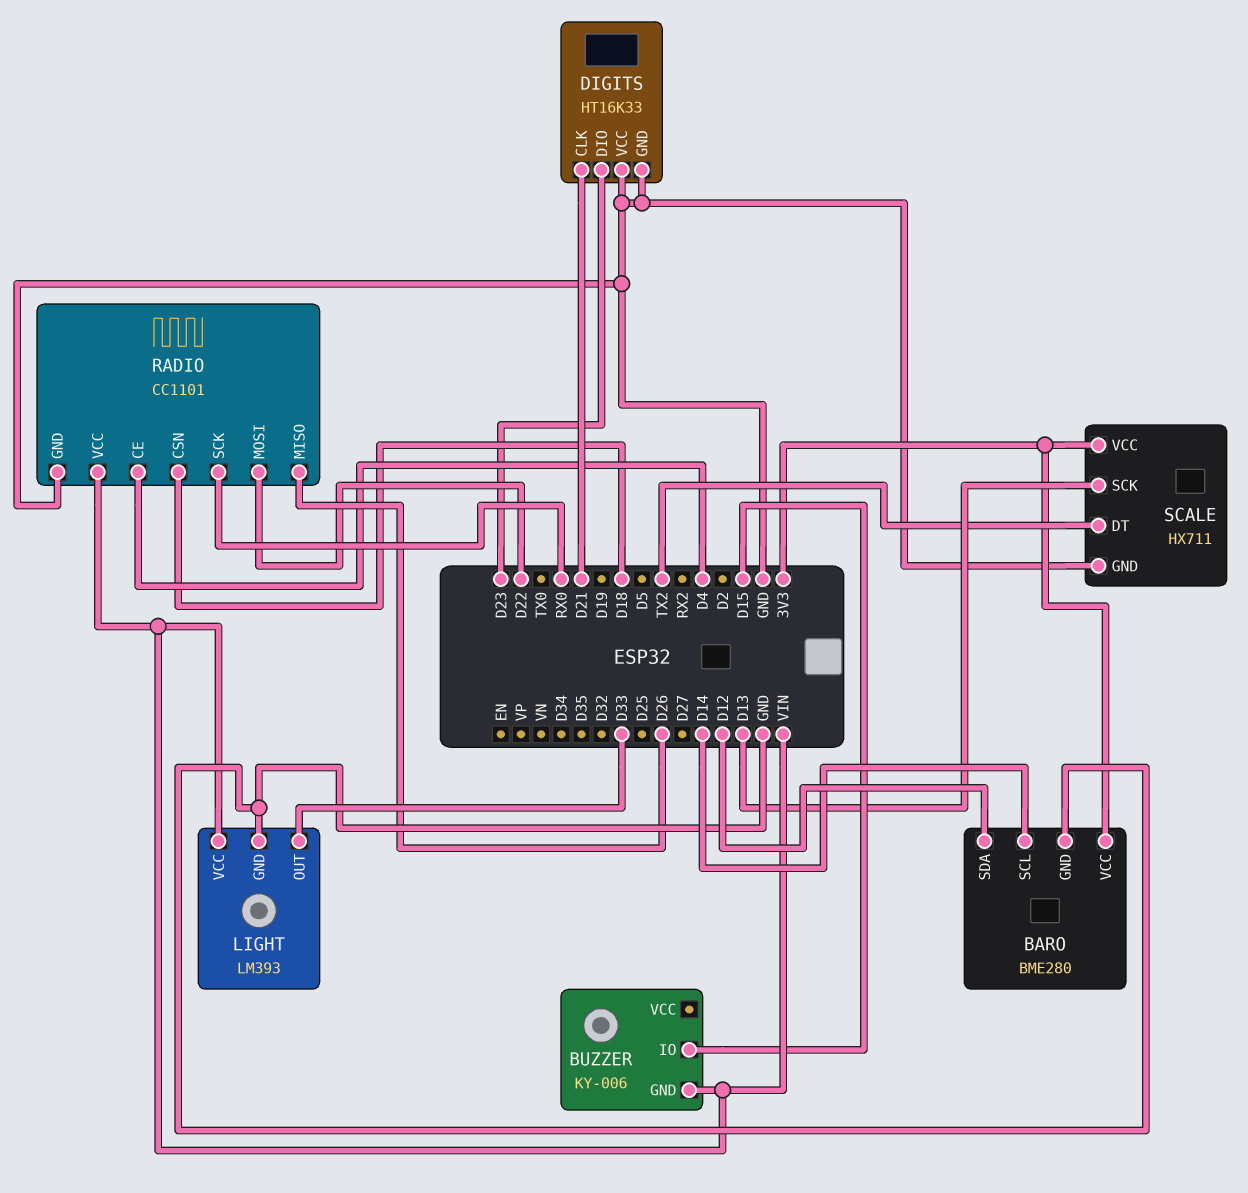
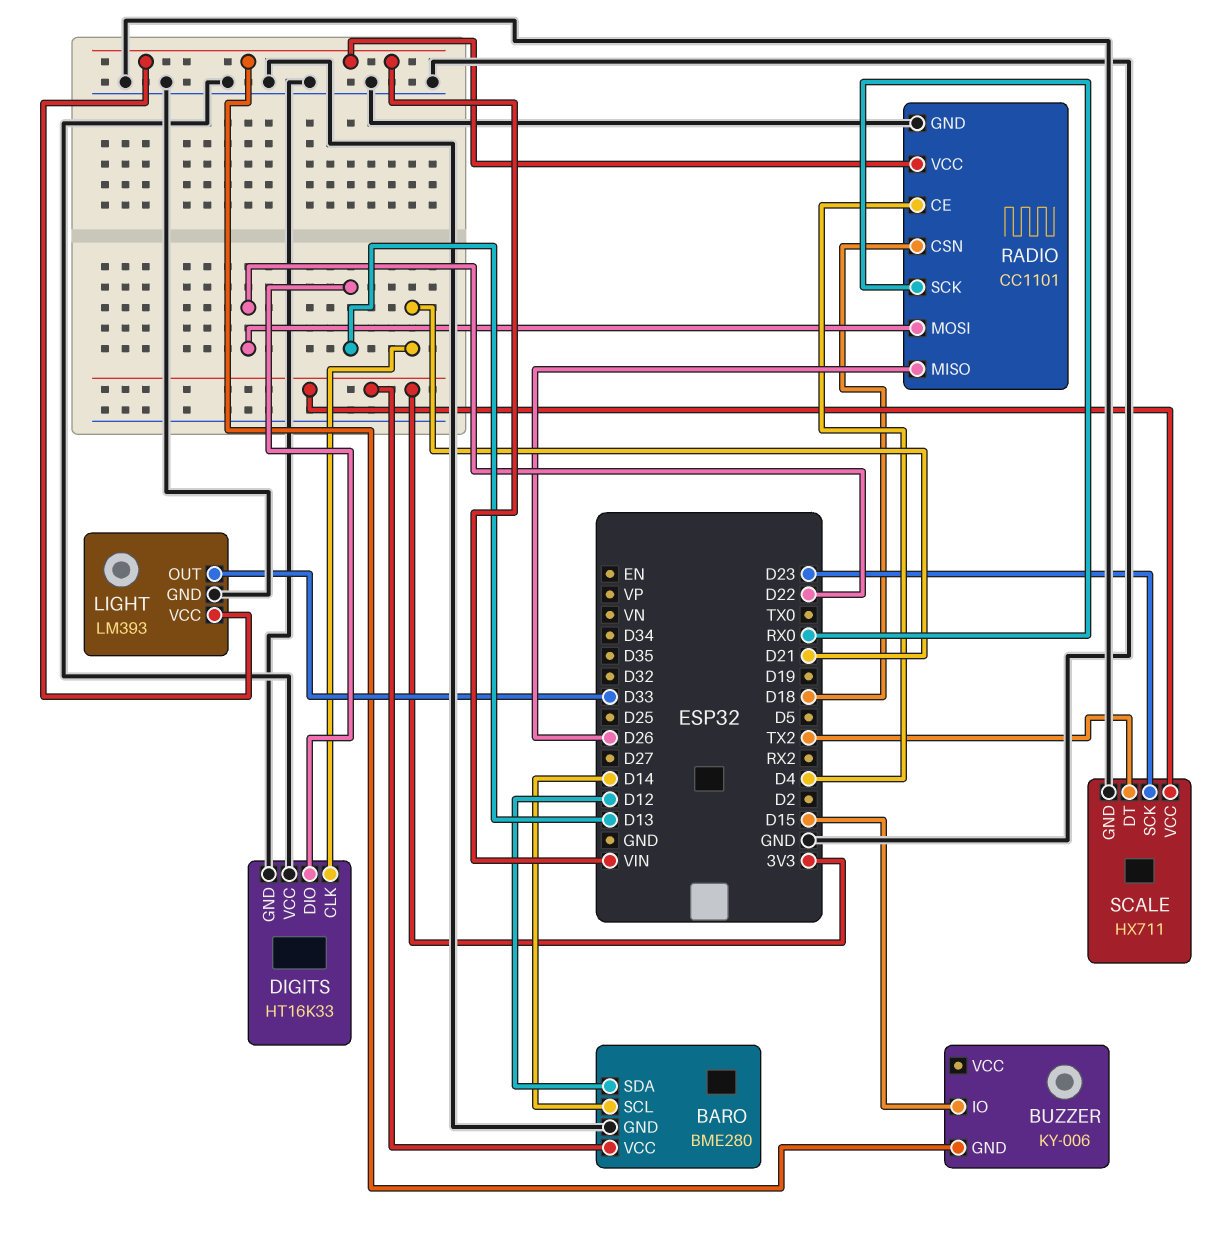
DIGITS pin DIO: D23 -> D13
SCALE pin SCK: D13 -> D23

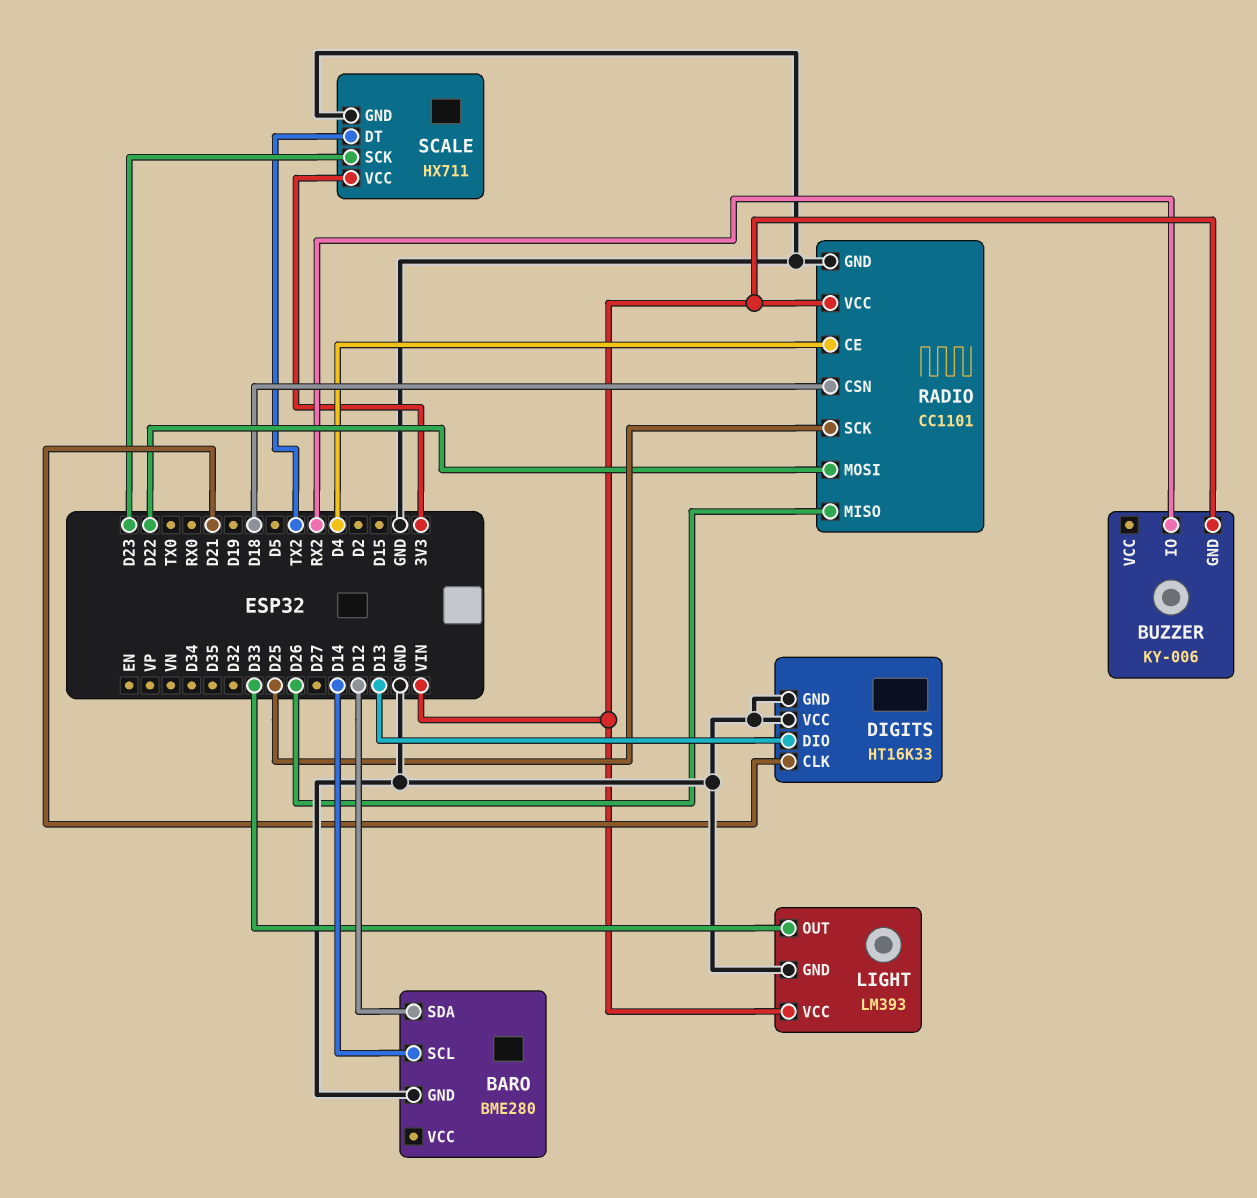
BARO pin VCC: 3V3 -> none
BUZZER pin IO: D15 -> RX2
RADIO pin SCK: RX0 -> D25

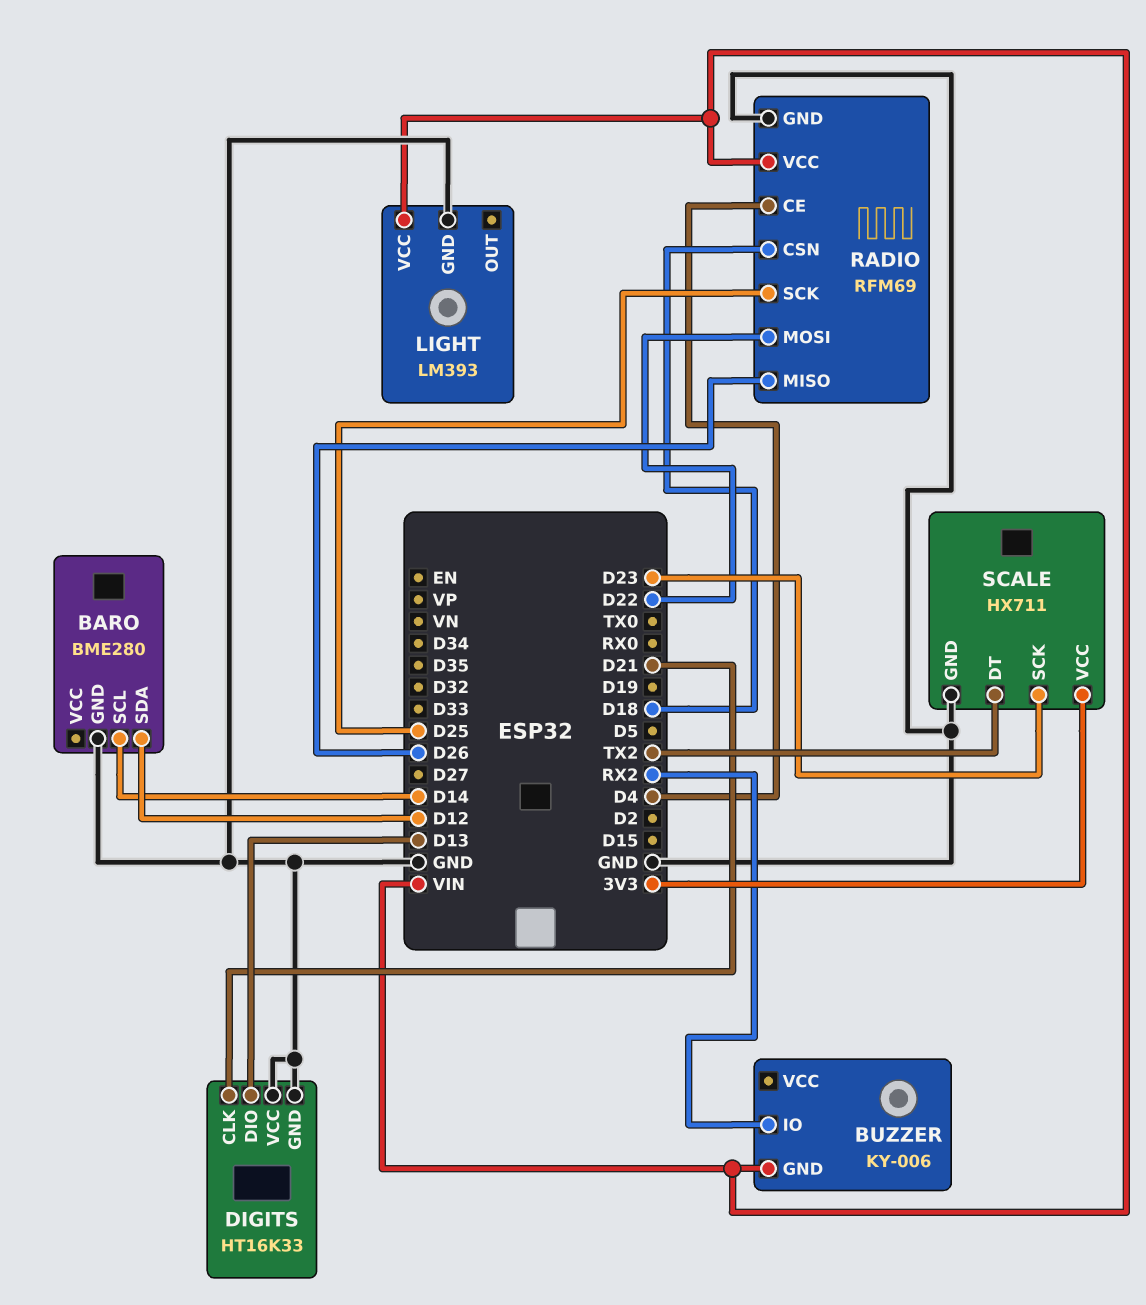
LIGHT pin OUT: D33 -> none
RADIO: CC1101 -> RFM69

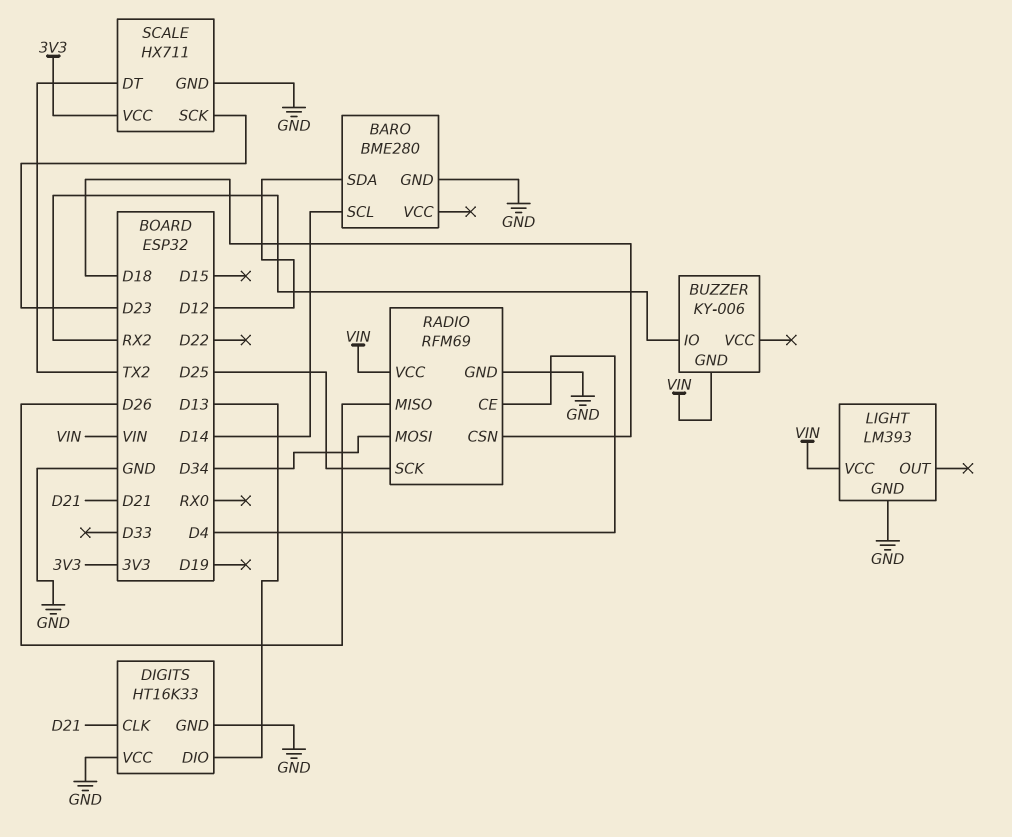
RADIO pin MOSI: D22 -> D34

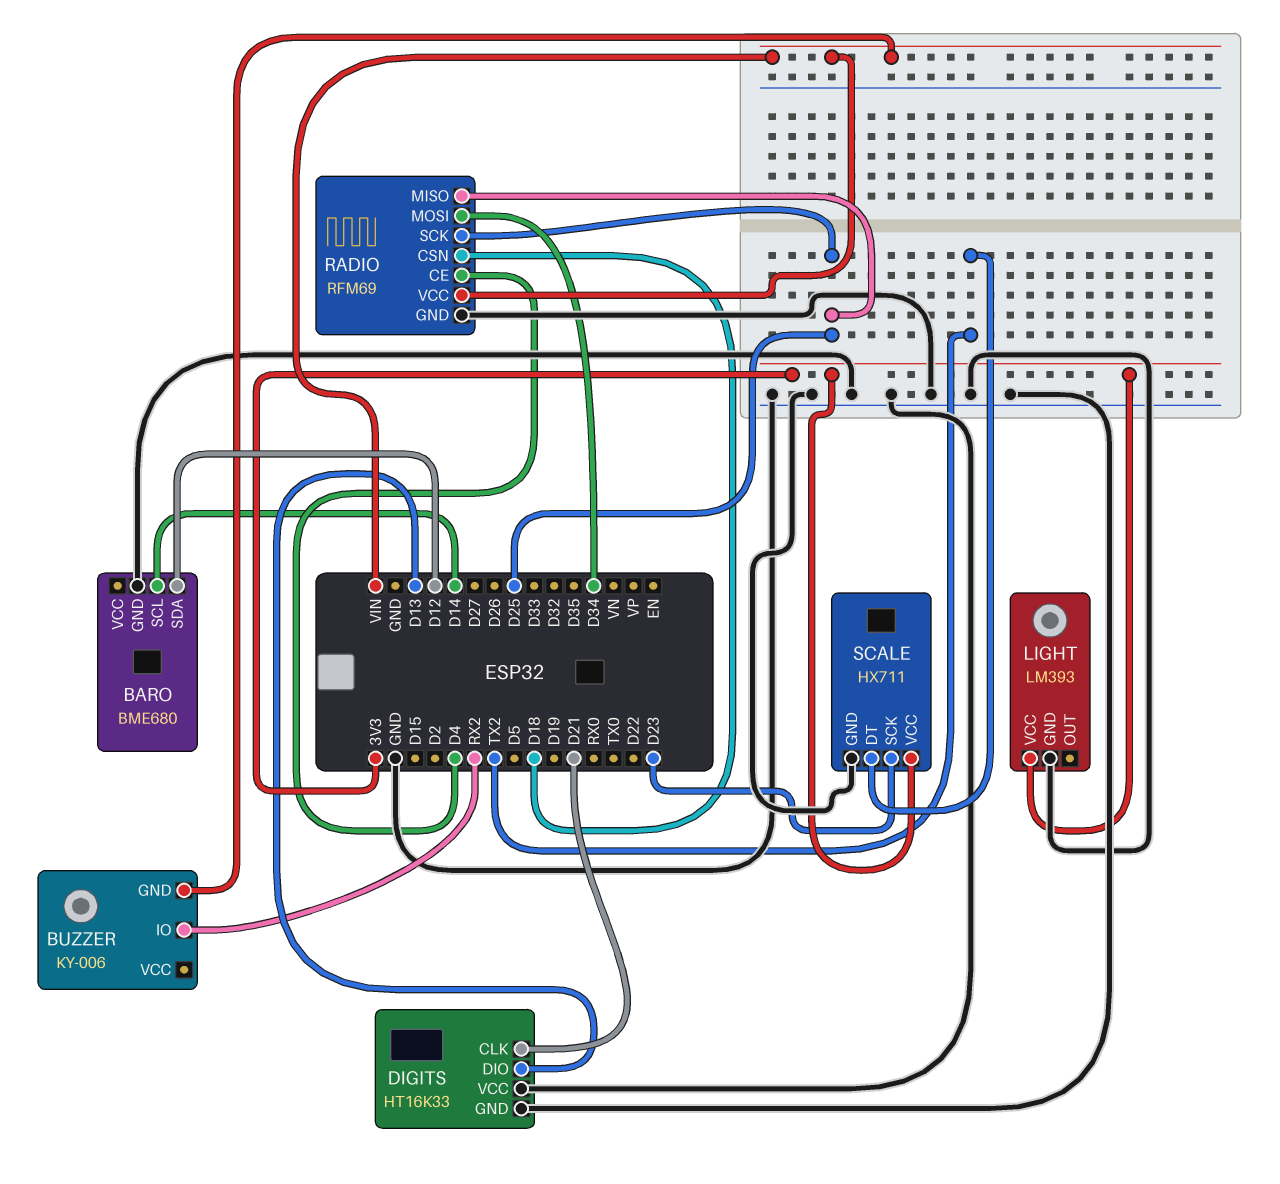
BARO: BME280 -> BME680
LIGHT pin VCC: VIN -> 3V3
RADIO pin MISO: D26 -> D25

